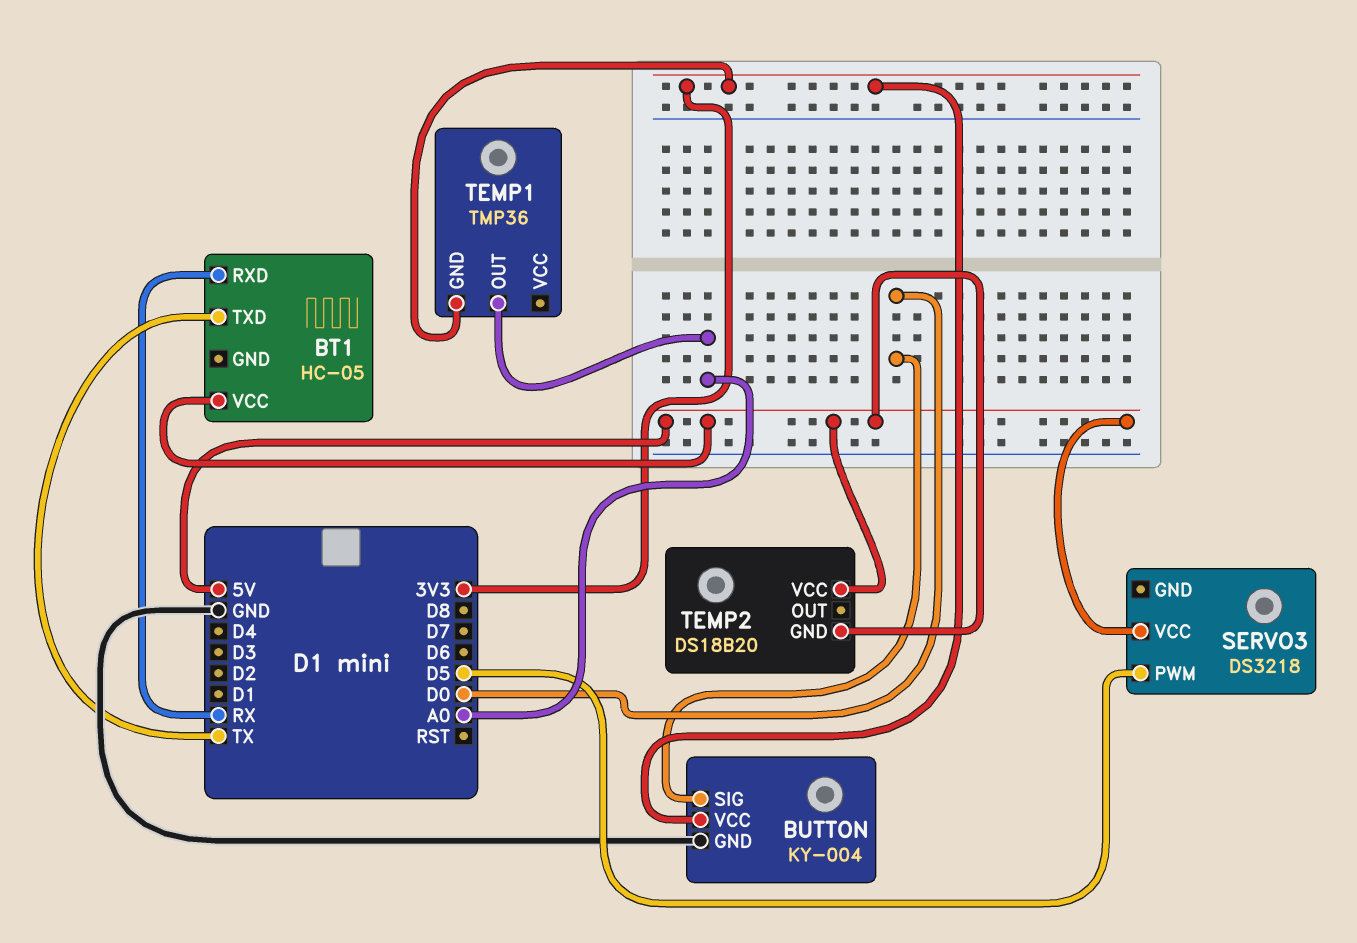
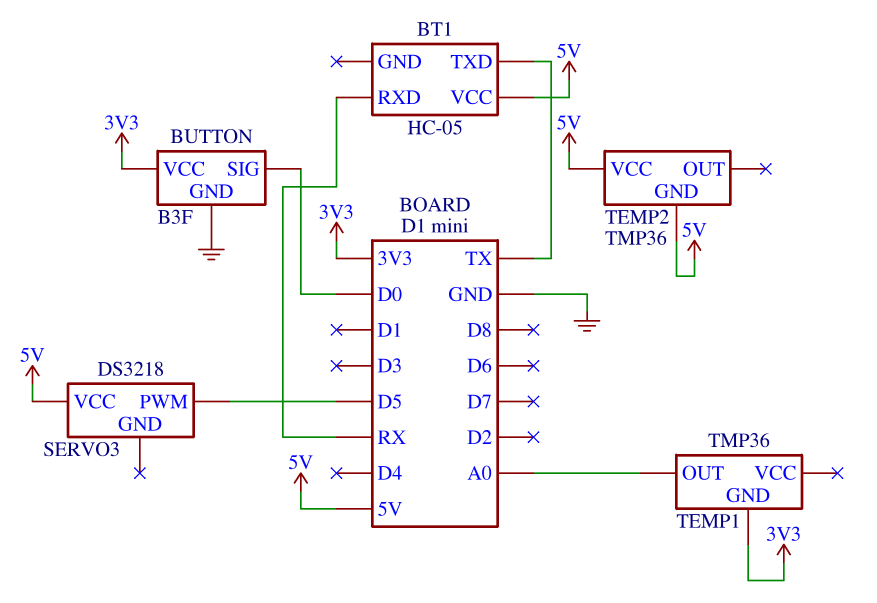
BUTTON: KY-004 -> B3F
TEMP2: DS18B20 -> TMP36

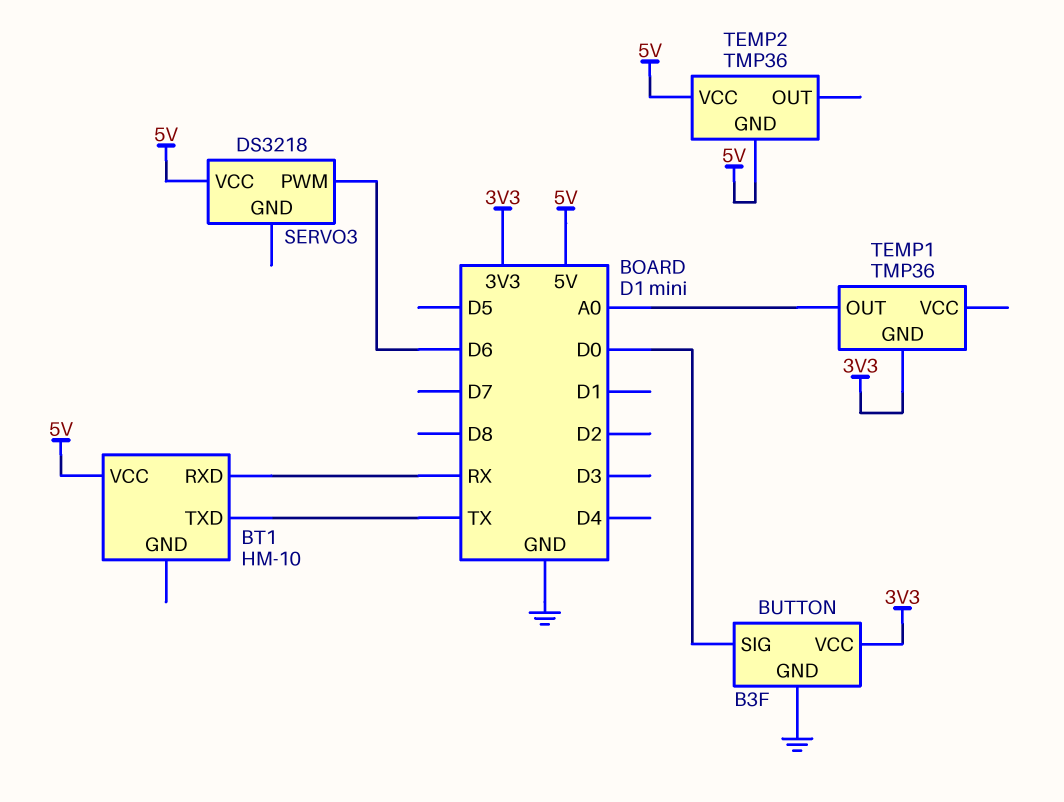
BT1: HC-05 -> HM-10
SERVO3 pin PWM: D5 -> D6

